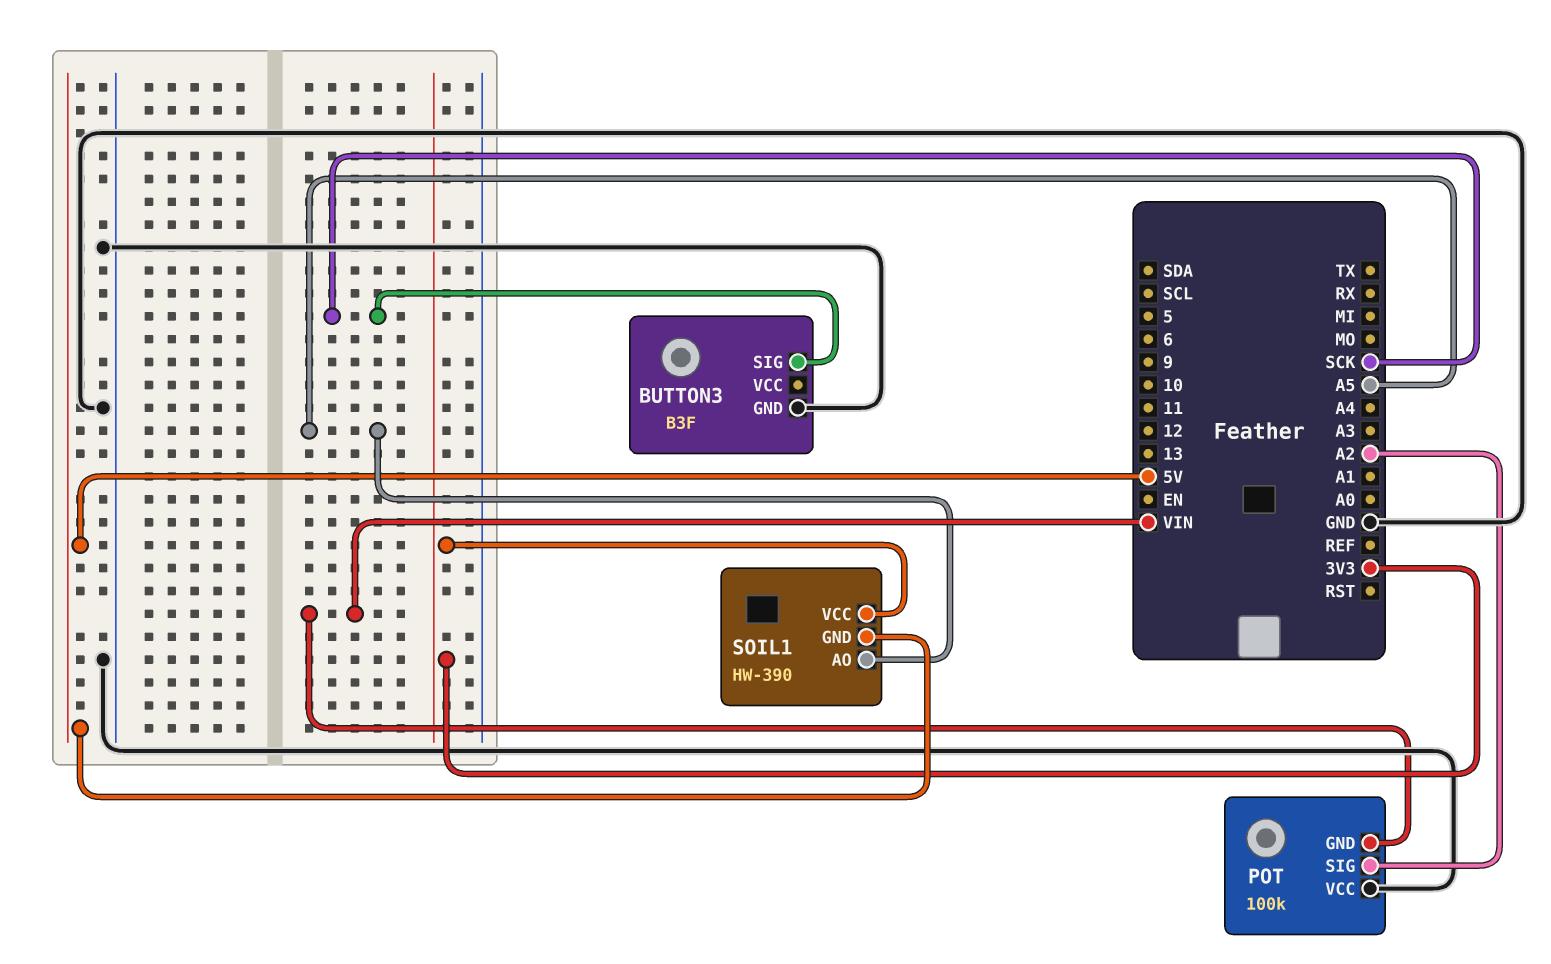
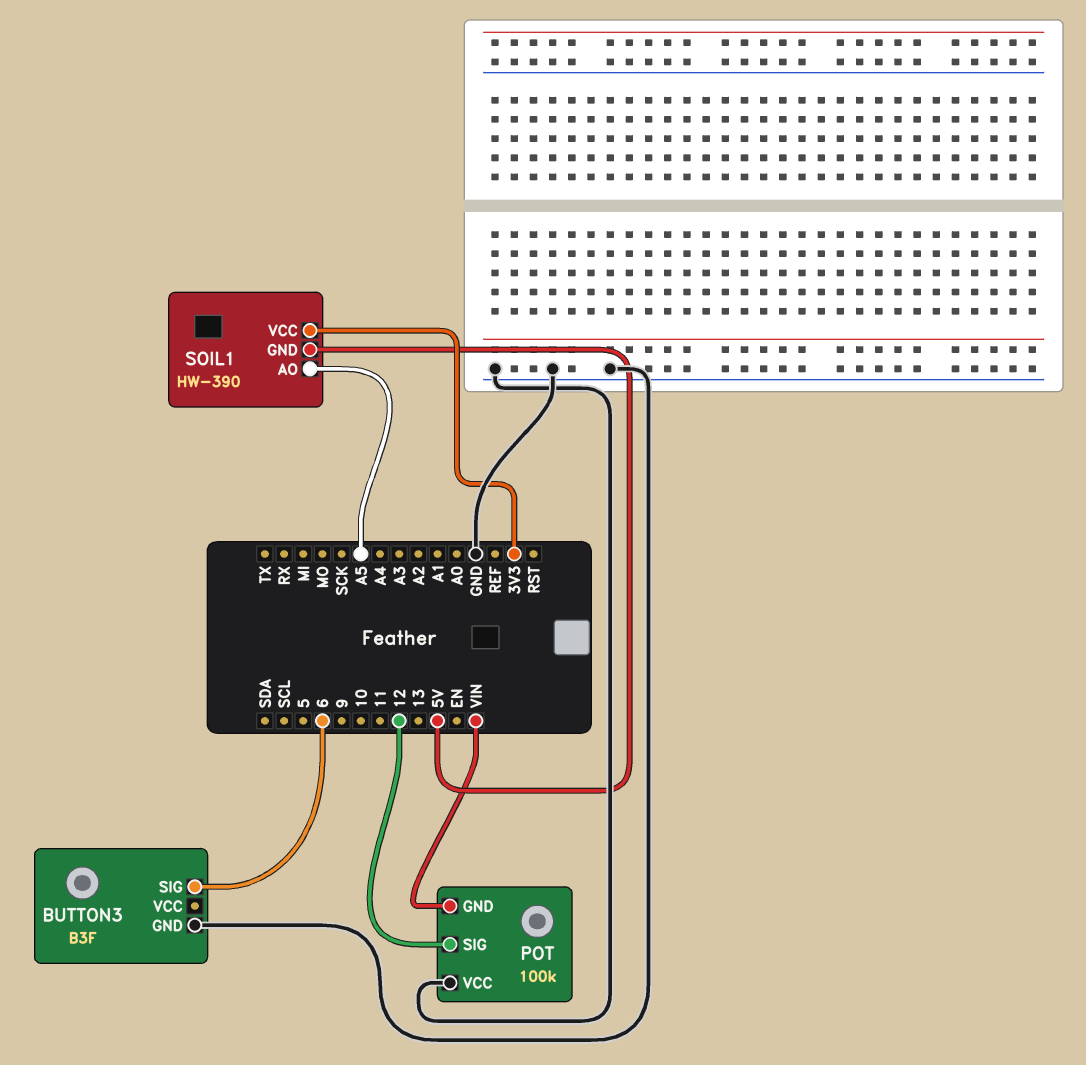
BUTTON3 pin SIG: SCK -> 6
POT pin SIG: A2 -> 12

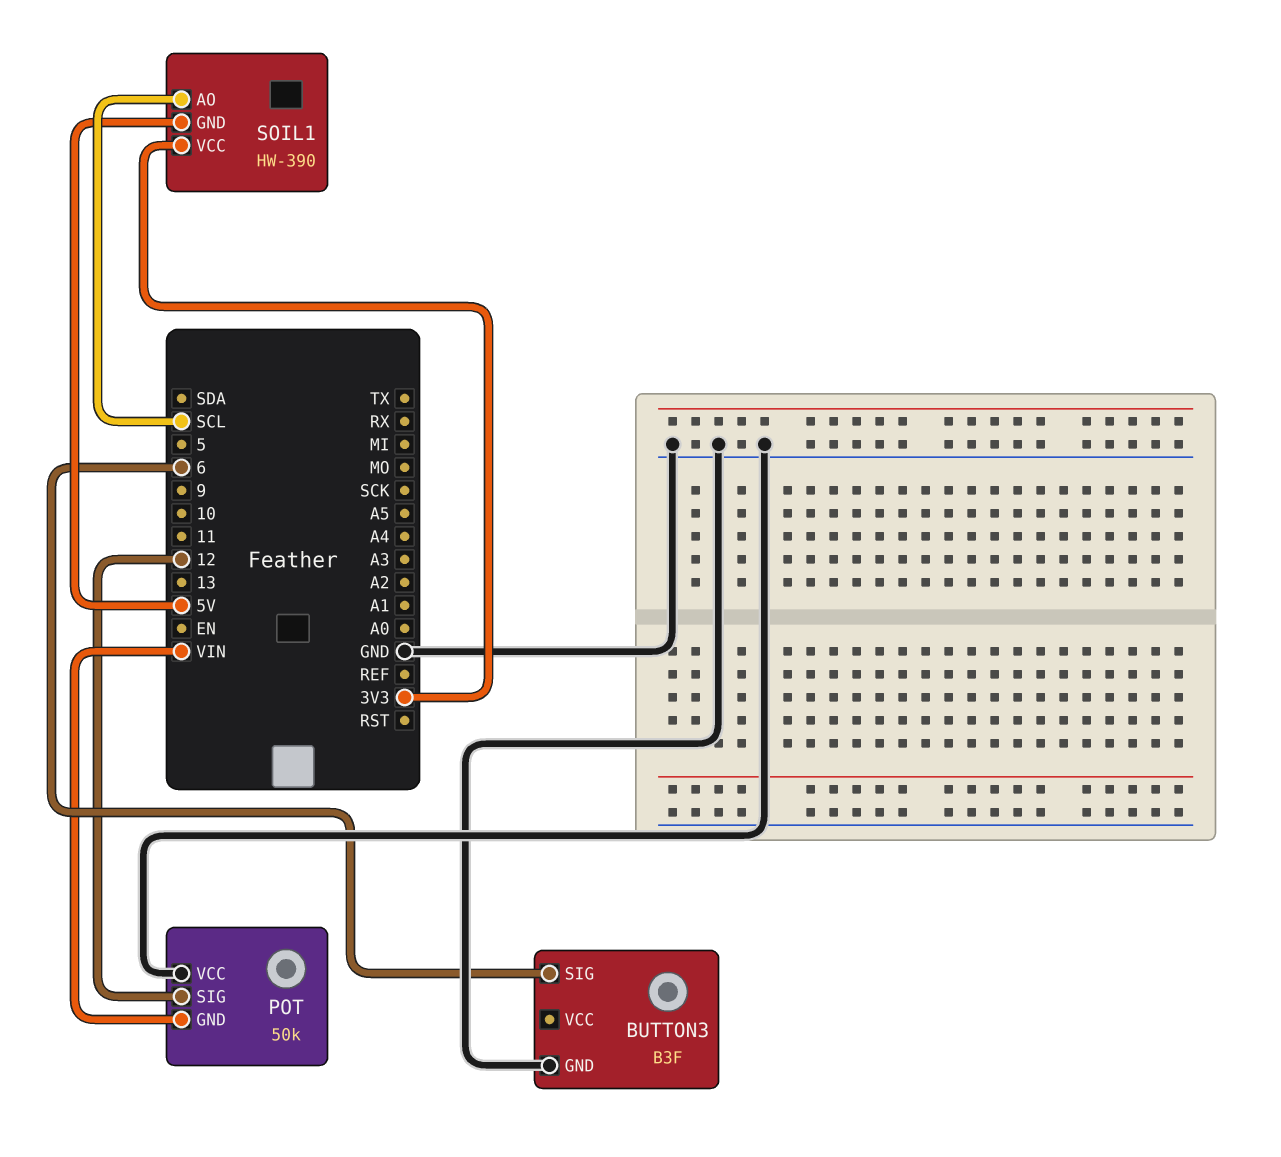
POT: 100k -> 50k
SOIL1 pin AO: A5 -> SCL

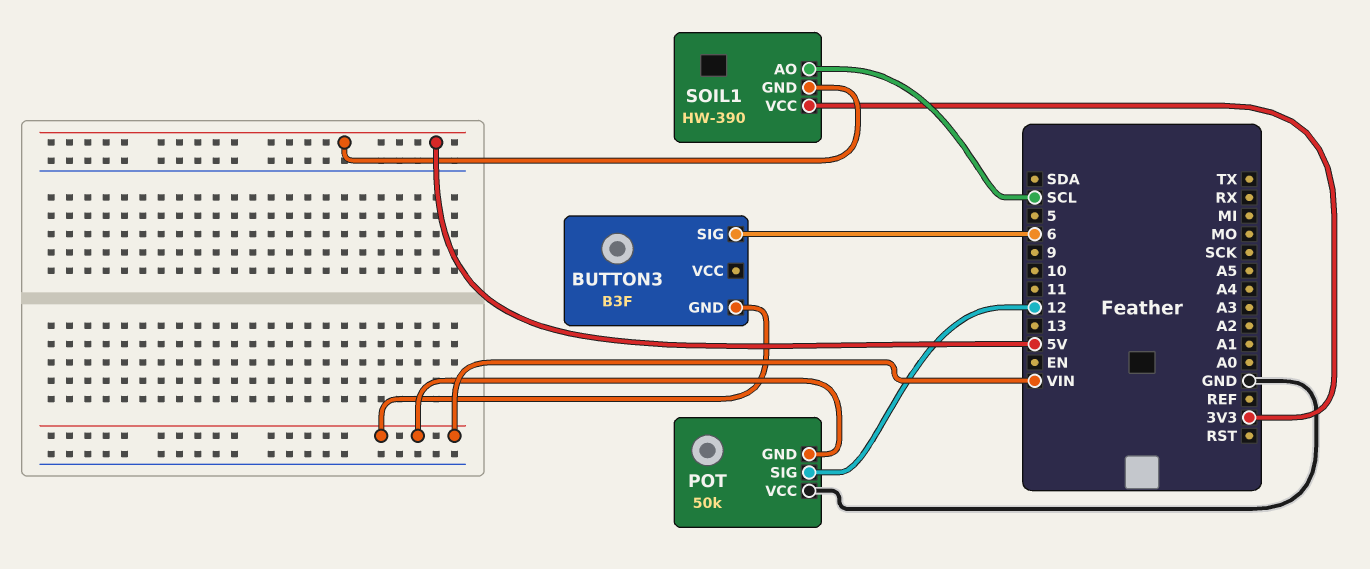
BUTTON3 pin GND: GND -> VIN

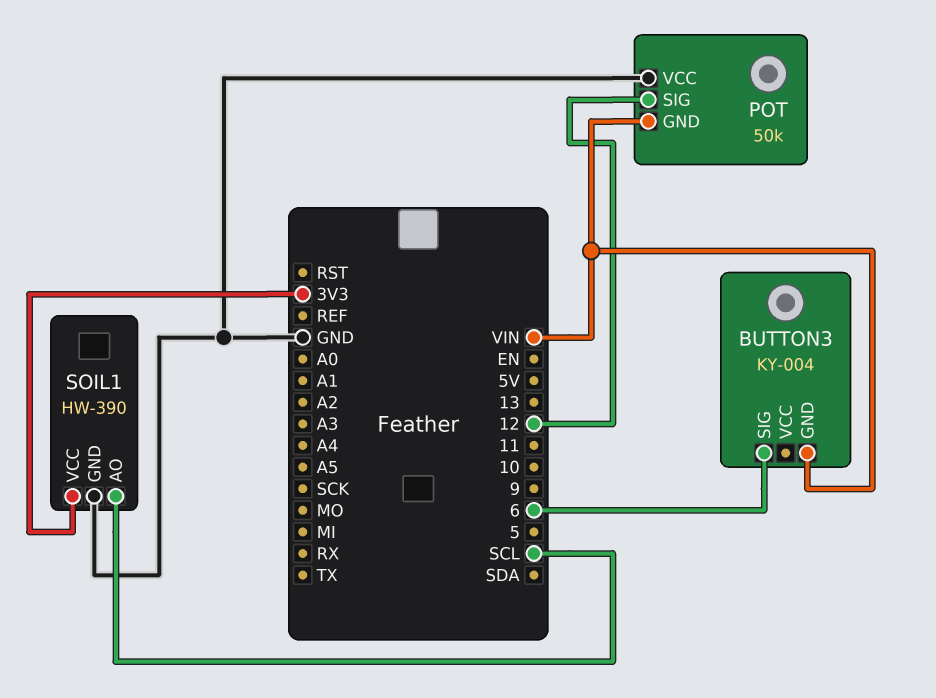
BUTTON3: B3F -> KY-004
SOIL1 pin GND: 5V -> GND

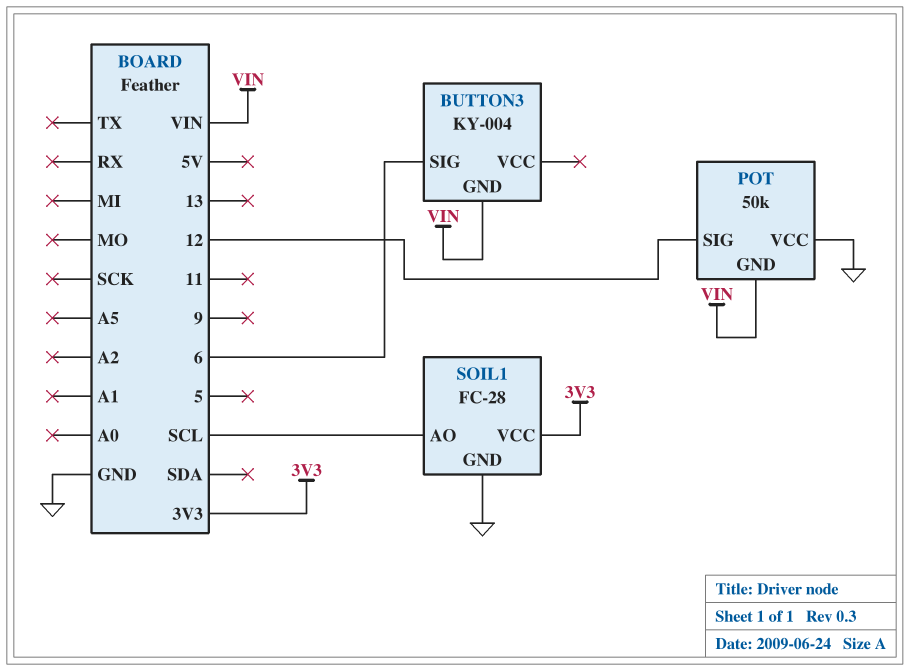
SOIL1: HW-390 -> FC-28

